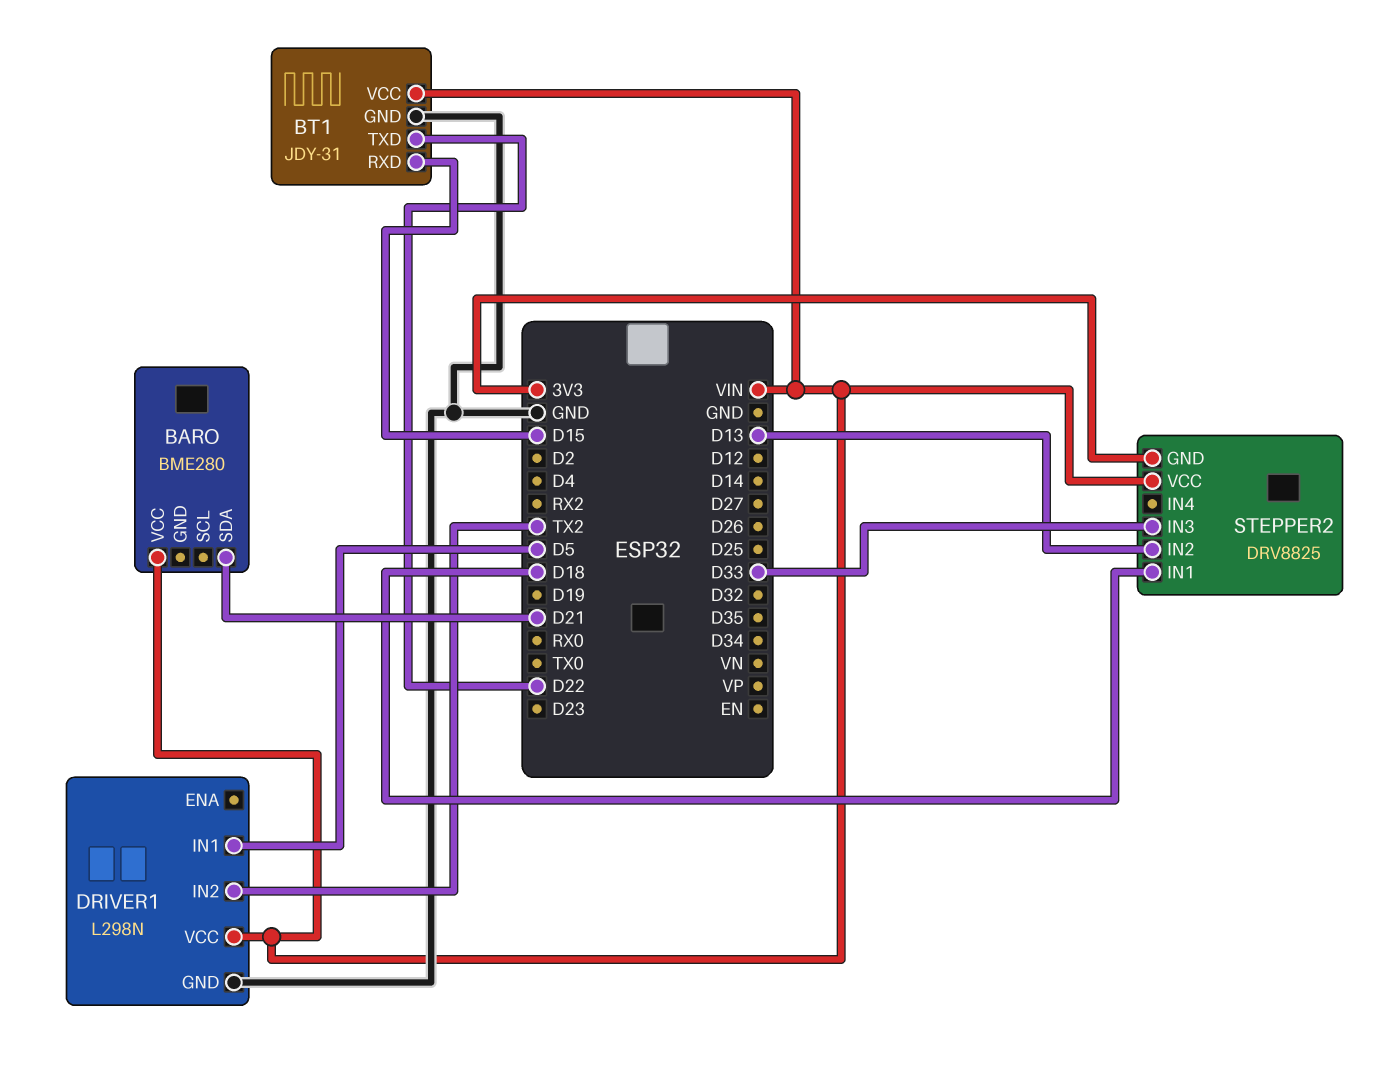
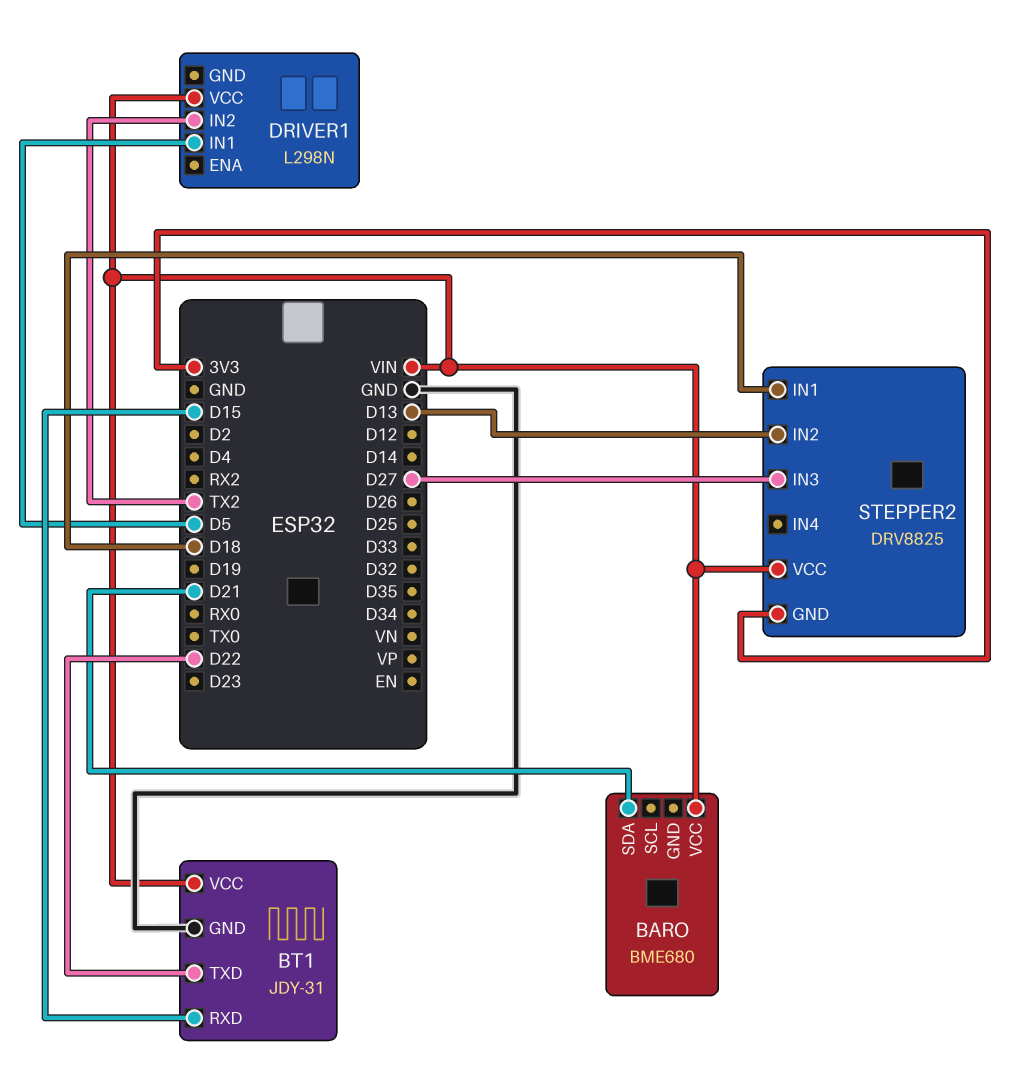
BARO: BME280 -> BME680
DRIVER1 pin GND: GND -> none
STEPPER2 pin IN3: D33 -> D27

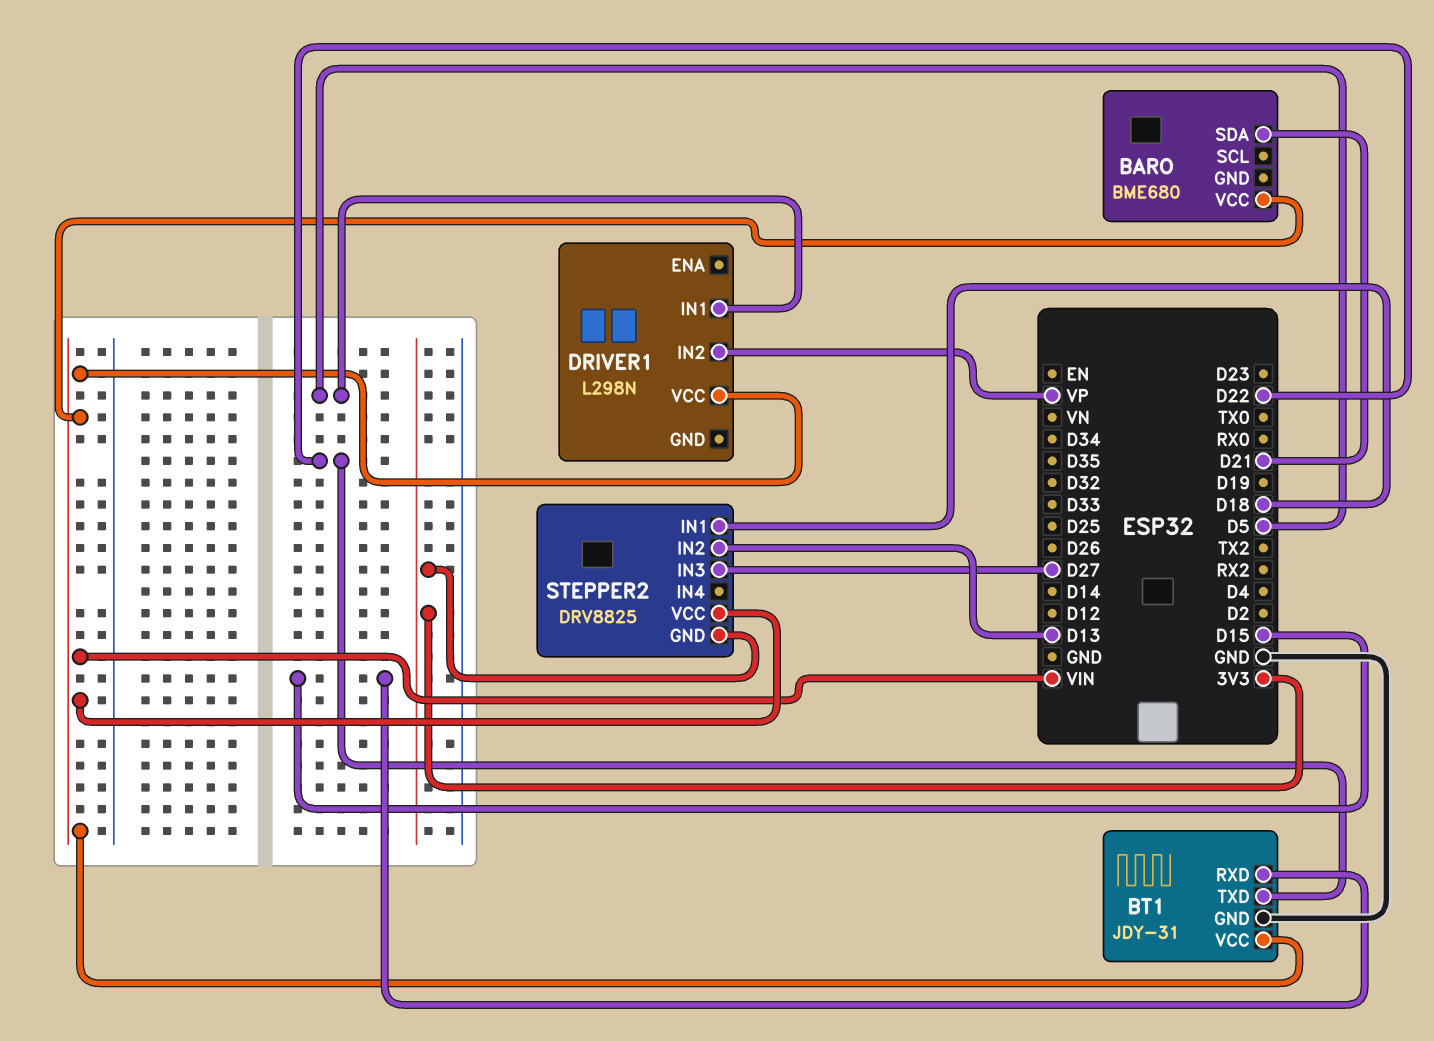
DRIVER1 pin IN2: TX2 -> VP

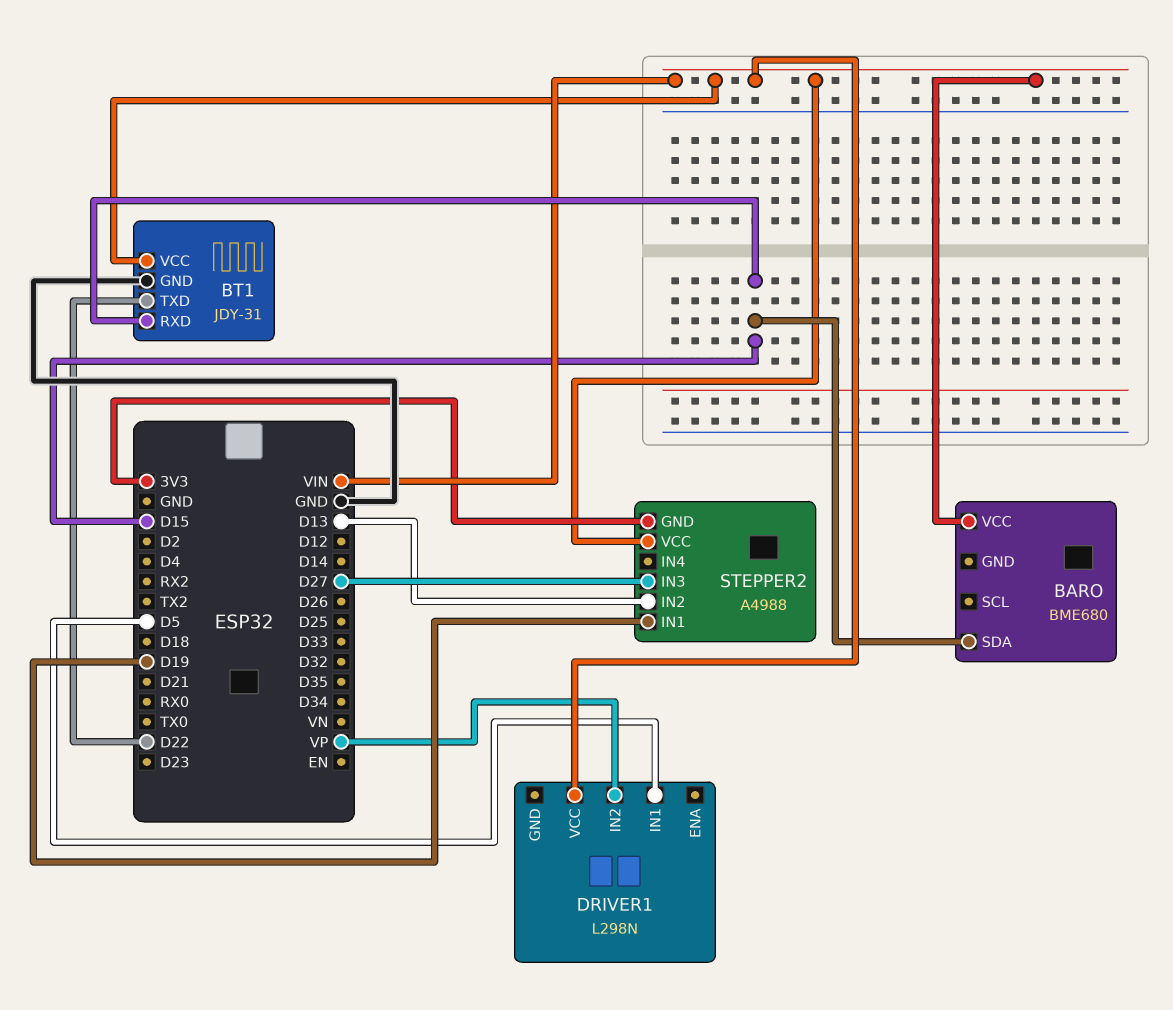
BARO pin SDA: D21 -> D15
STEPPER2: DRV8825 -> A4988
STEPPER2 pin IN1: D18 -> D19

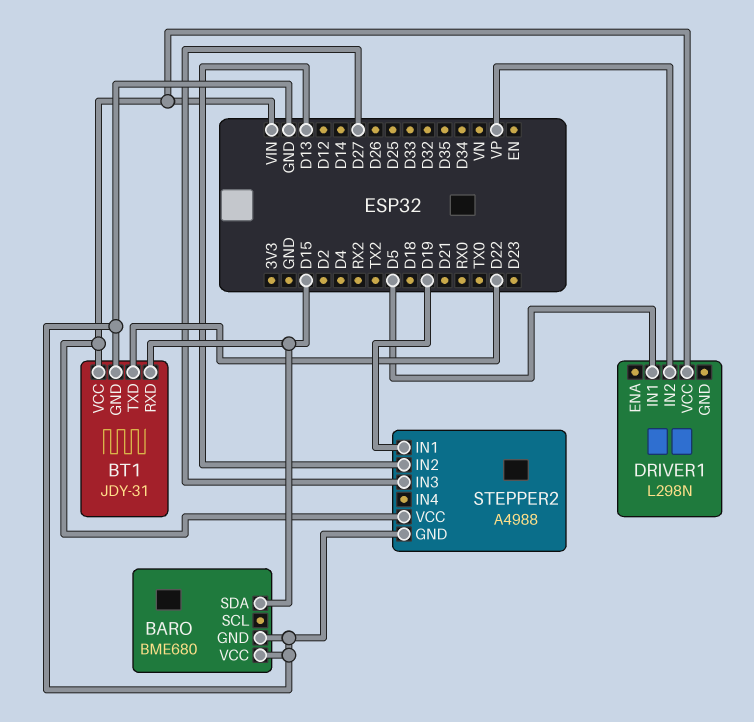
BARO pin GND: none -> GND
BARO pin VCC: VIN -> GND
STEPPER2 pin GND: 3V3 -> GND

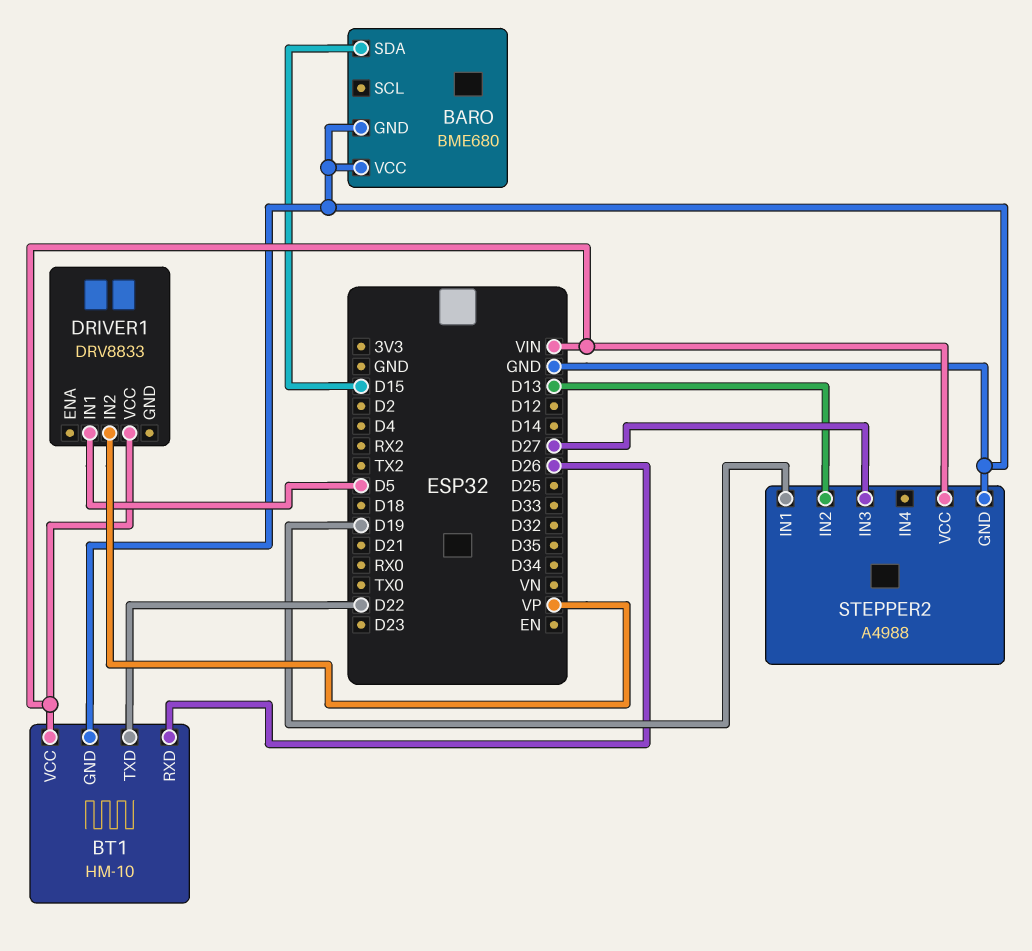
BT1: JDY-31 -> HM-10
BT1 pin RXD: D15 -> D26
DRIVER1: L298N -> DRV8833

